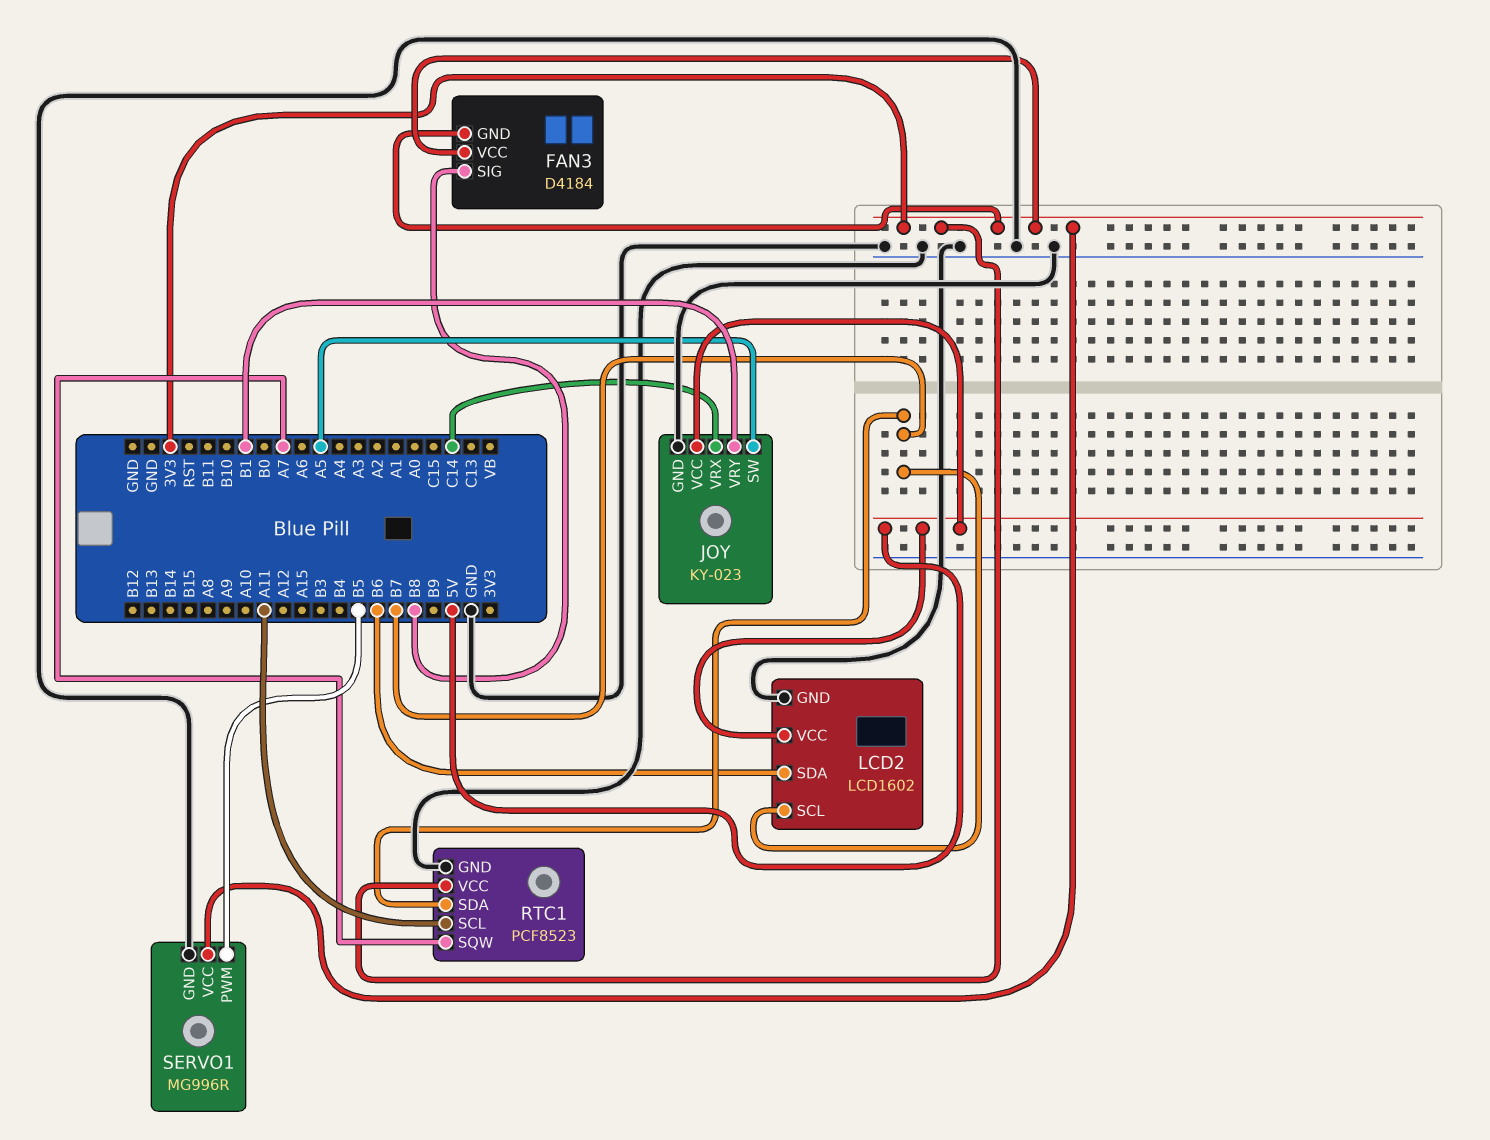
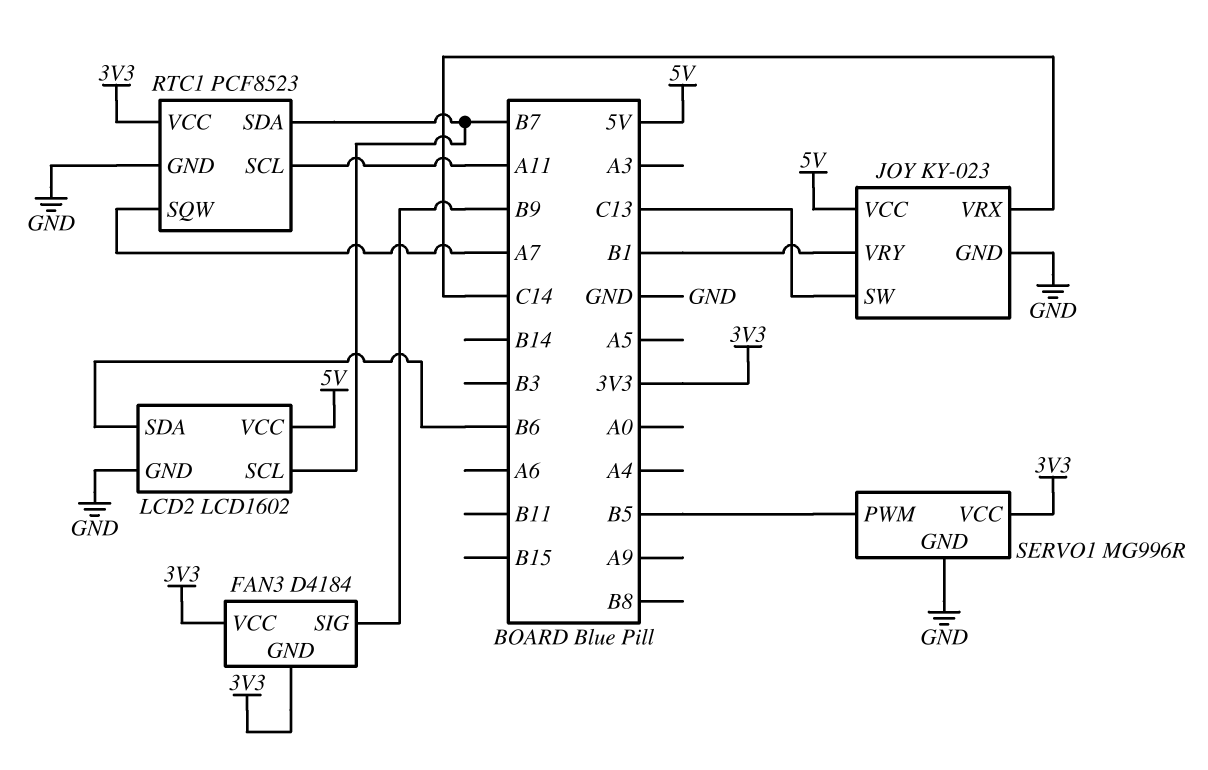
FAN3 pin SIG: B8 -> B9
JOY pin SW: A5 -> C13

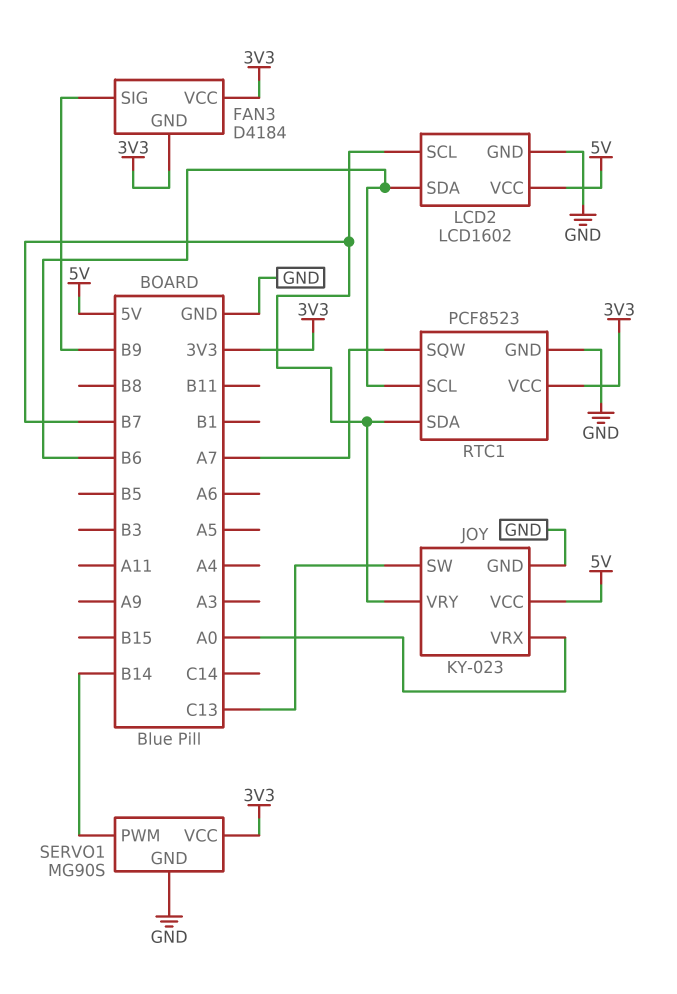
JOY pin VRX: C14 -> A0
JOY pin VRY: B1 -> B7
RTC1 pin SCL: A11 -> B6
SERVO1: MG996R -> MG90S
SERVO1 pin PWM: B5 -> B14

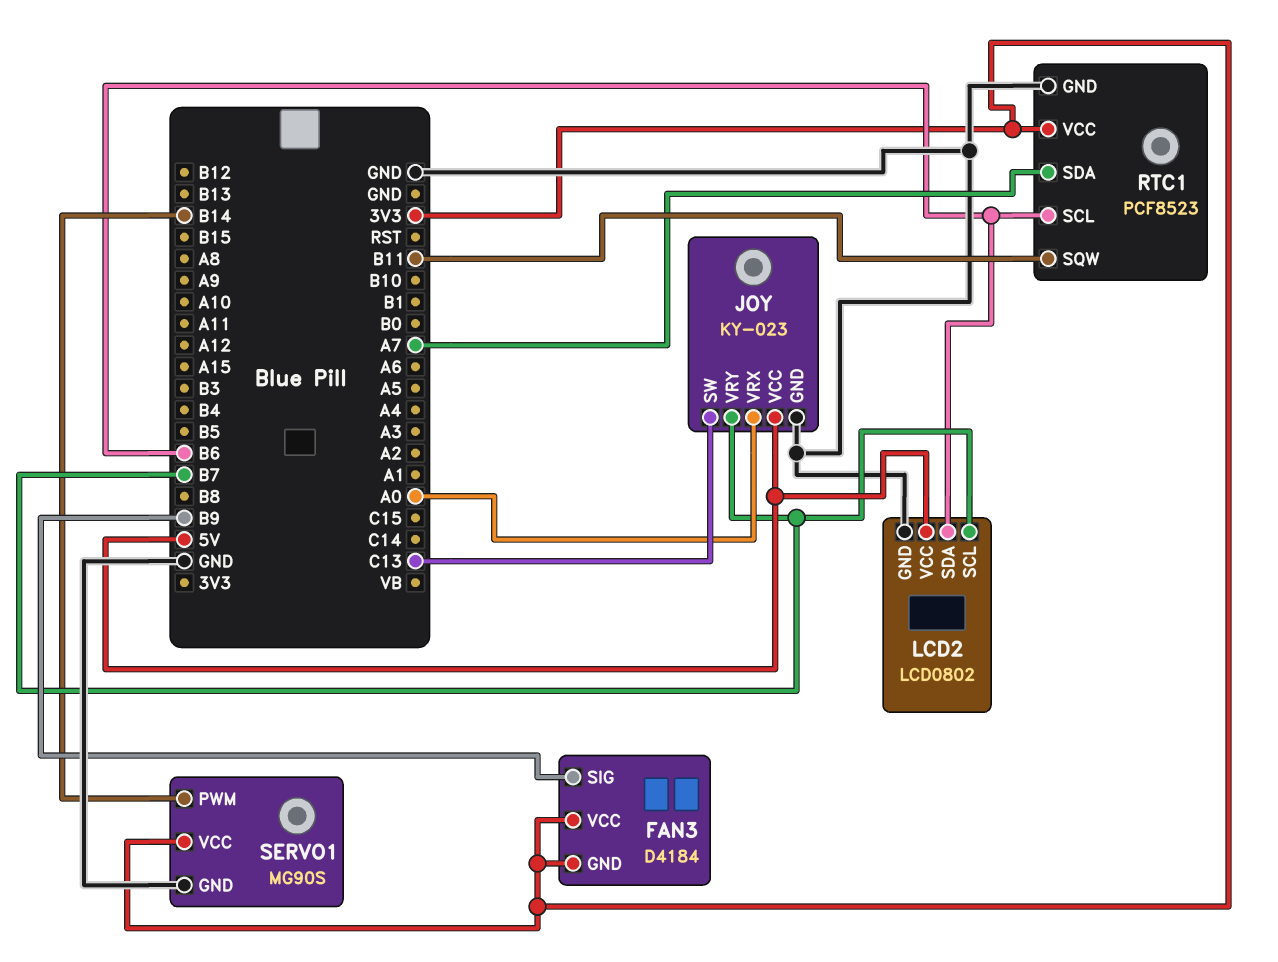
LCD2: LCD1602 -> LCD0802
RTC1 pin SDA: B7 -> A7
RTC1 pin SQW: A7 -> B11

